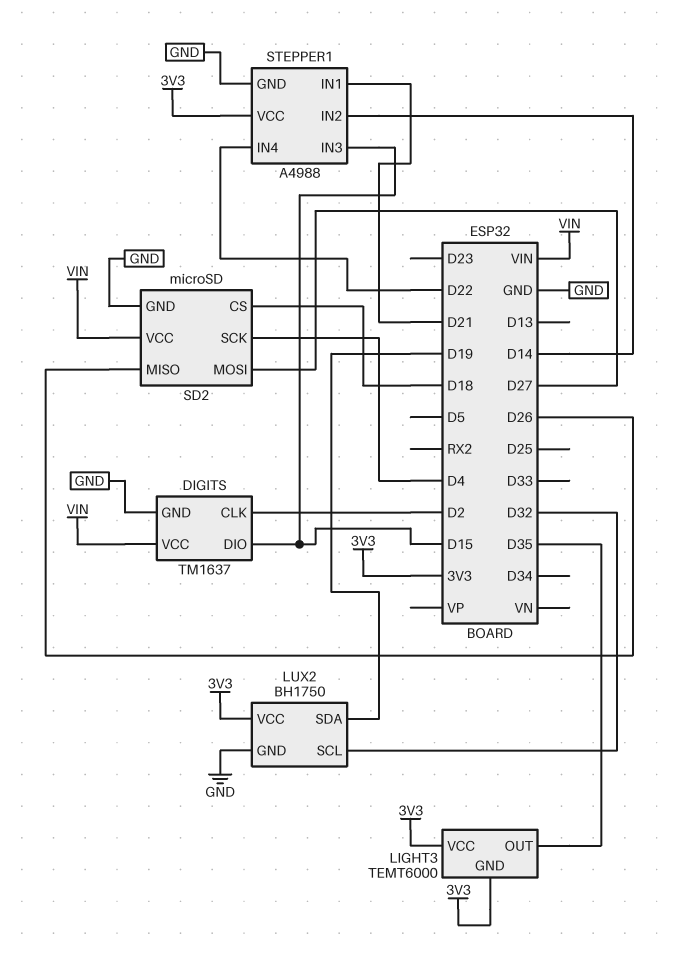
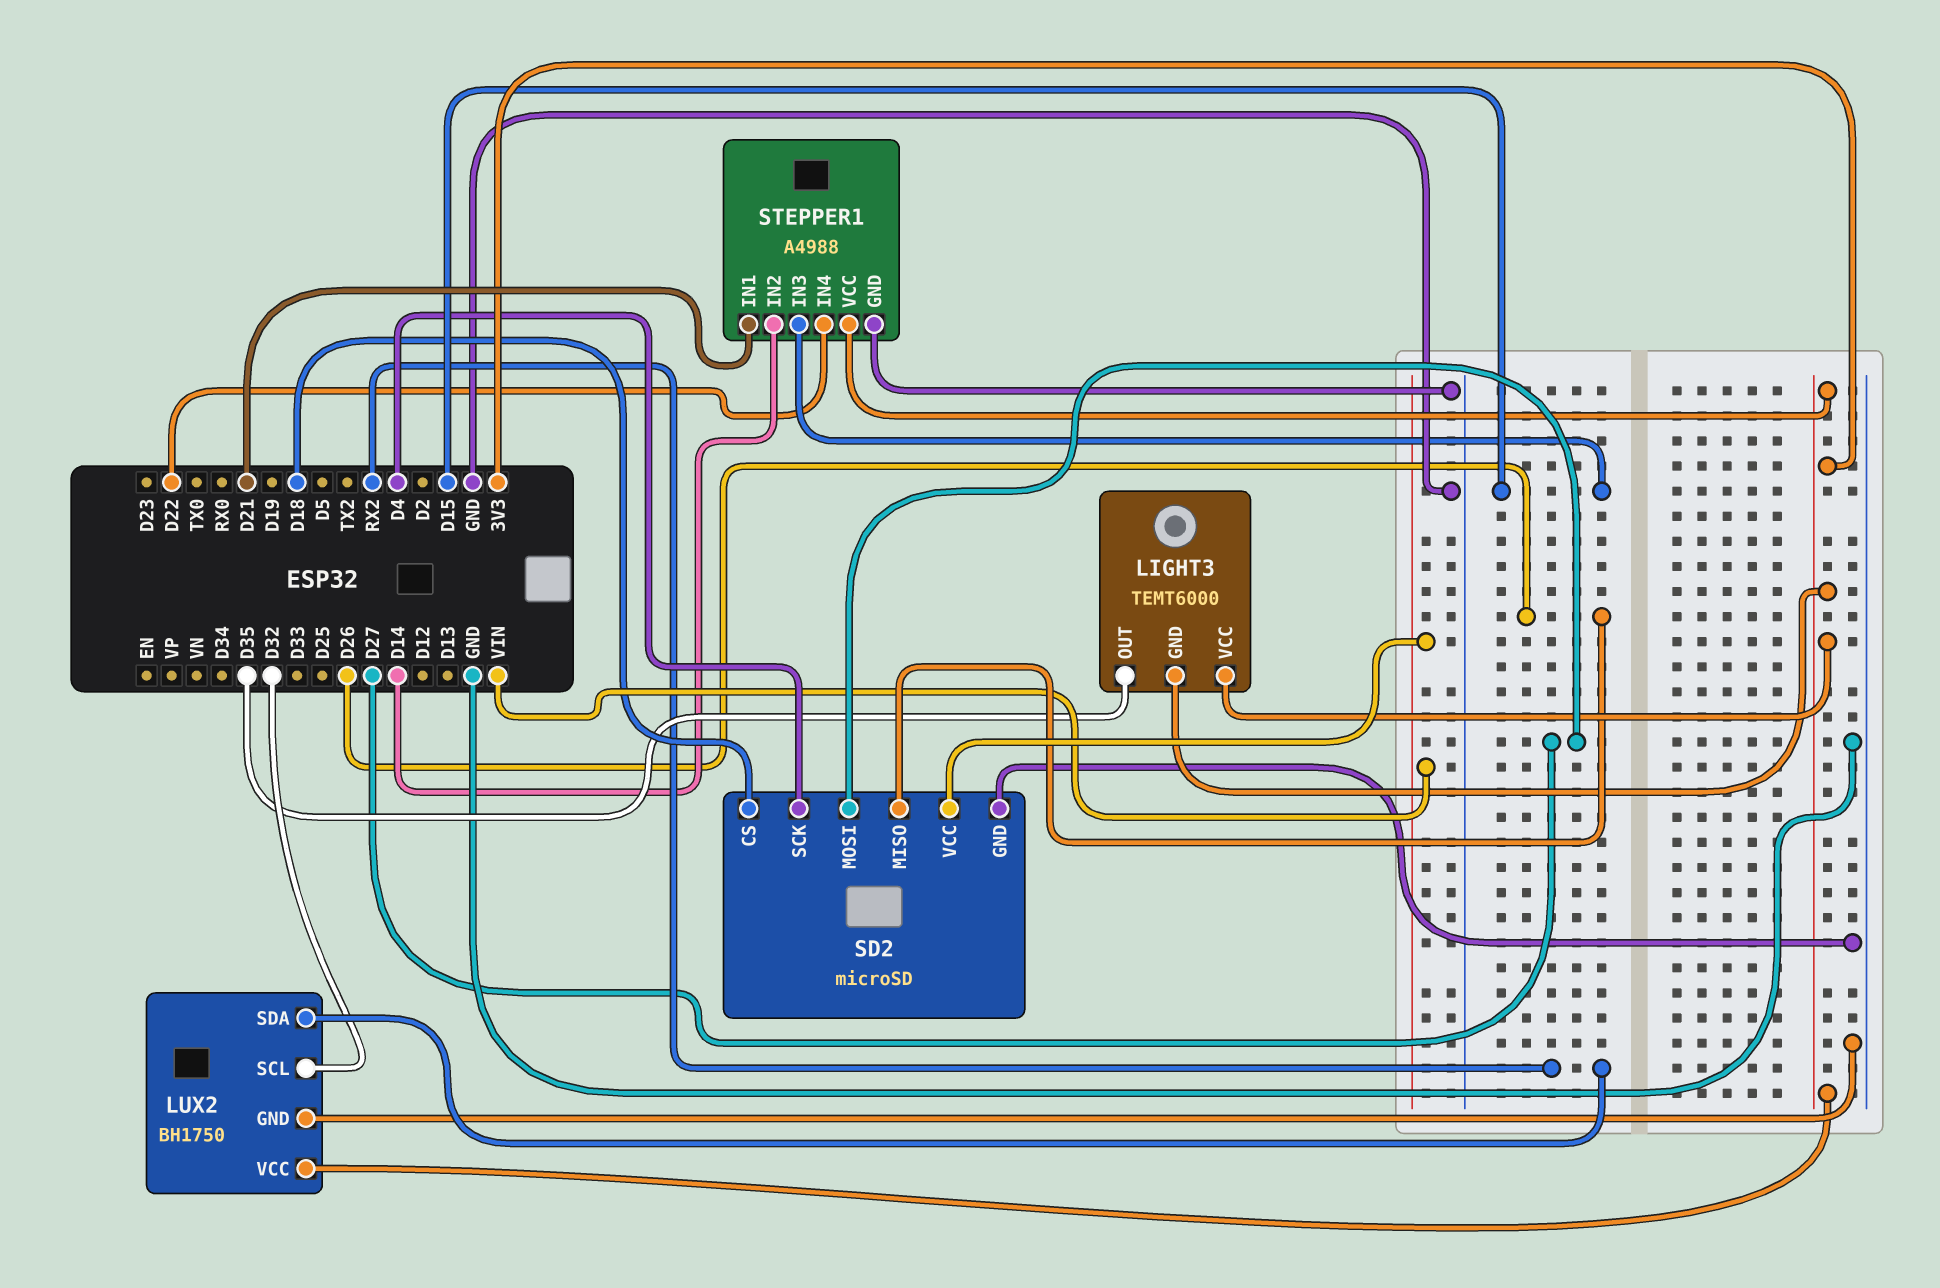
DIGITS: TM1637 -> none
DIGITS pin CLK: D2 -> none
DIGITS pin DIO: D15 -> none
DIGITS pin GND: GND -> none
DIGITS pin VCC: VIN -> none
LUX2 pin SDA: D19 -> RX2

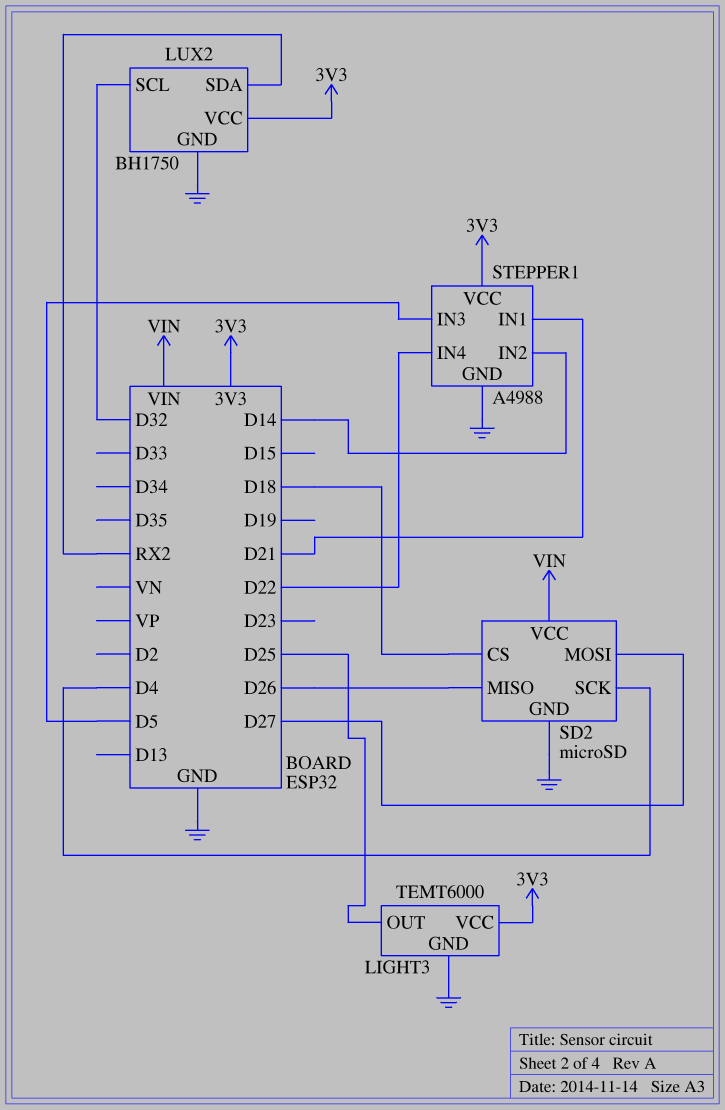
LIGHT3 pin GND: 3V3 -> GND
LIGHT3 pin OUT: D35 -> D25
STEPPER1 pin IN3: D15 -> D5

